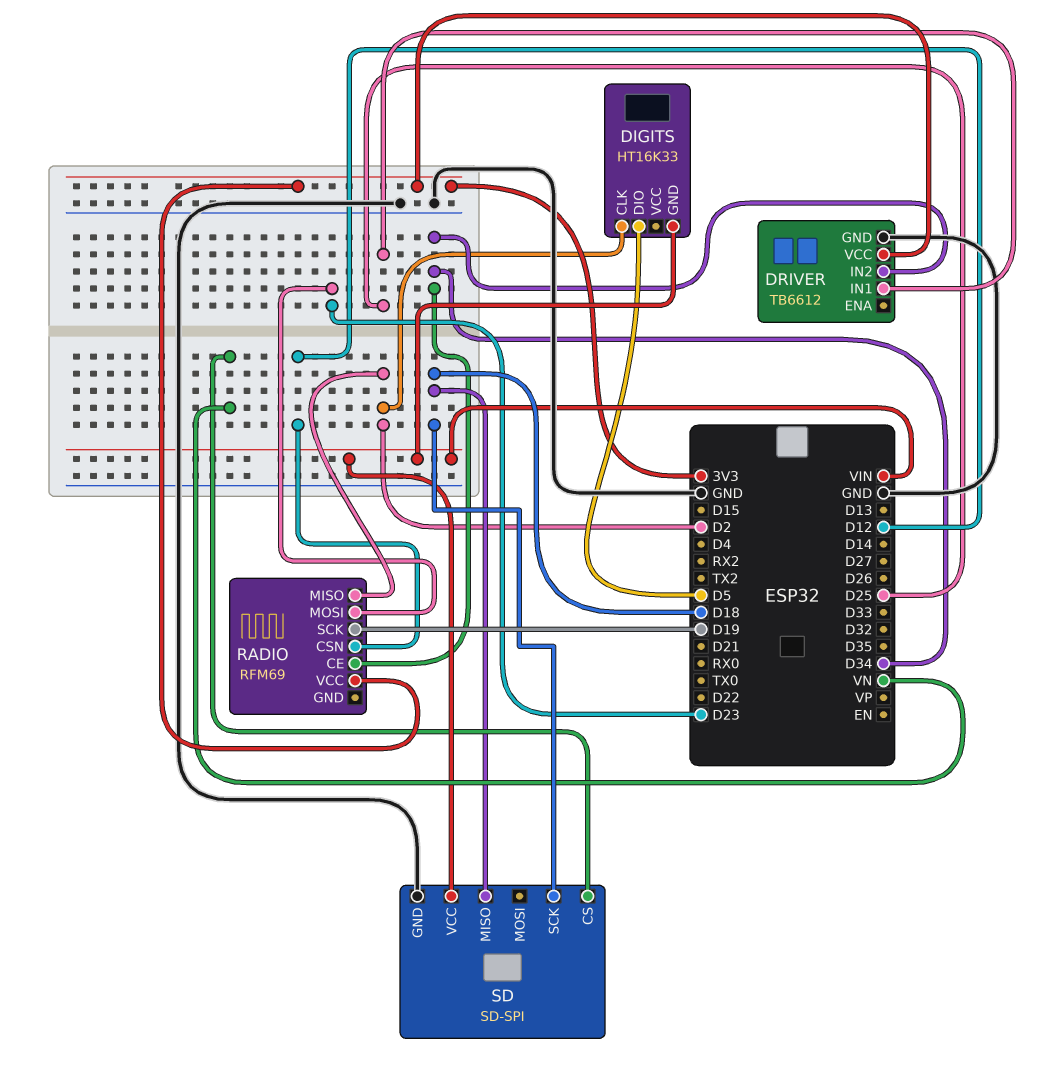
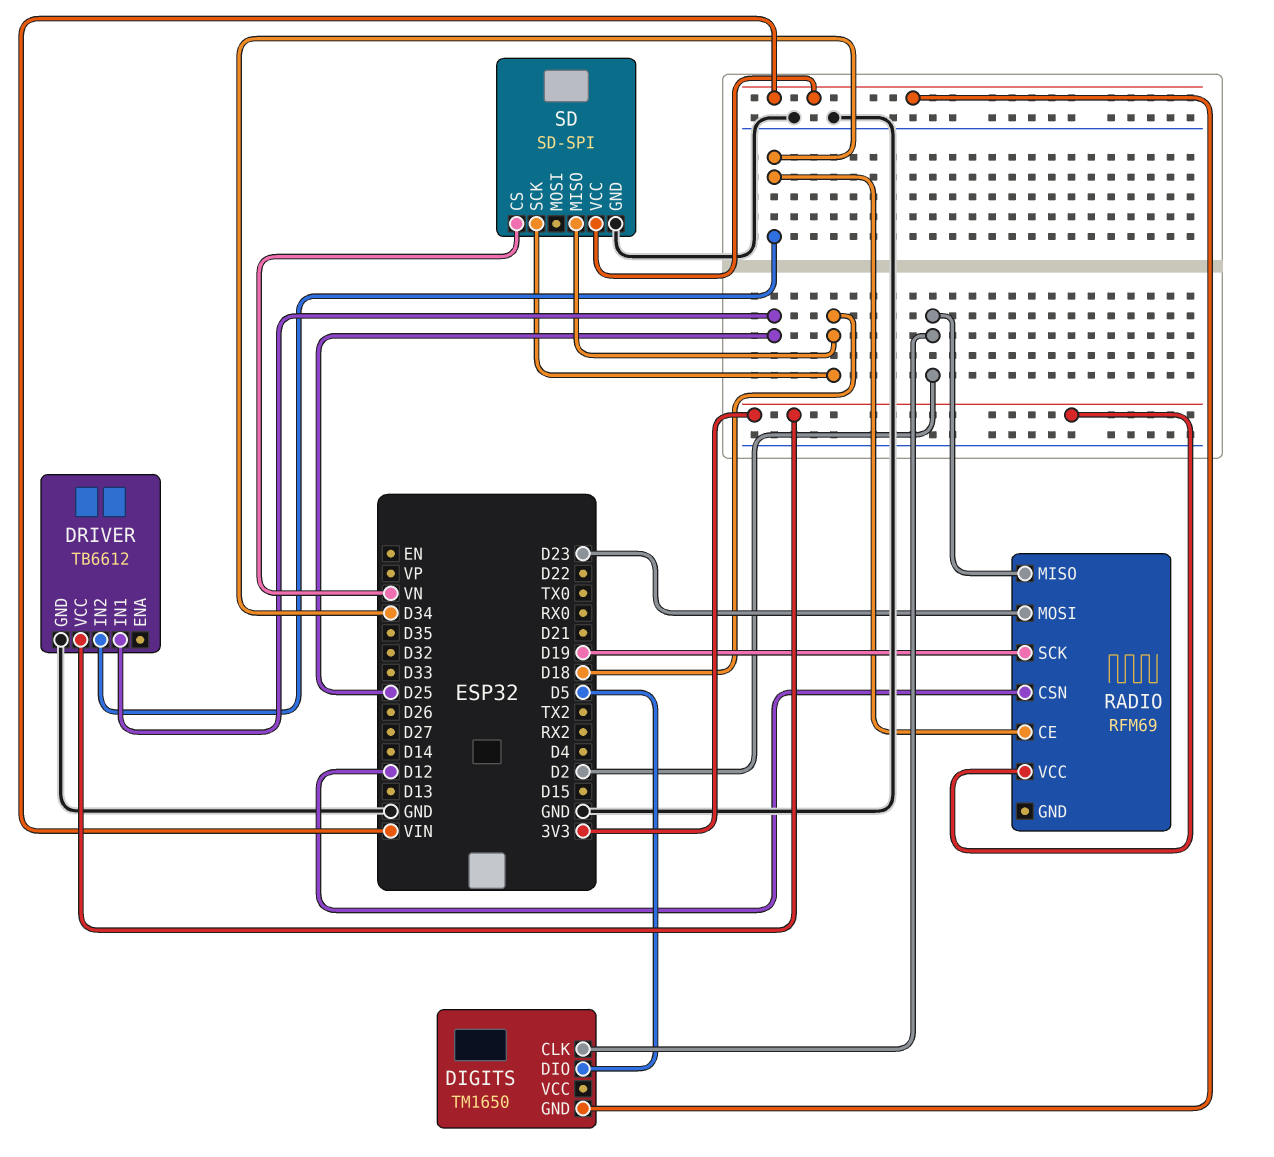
DIGITS: HT16K33 -> TM1650

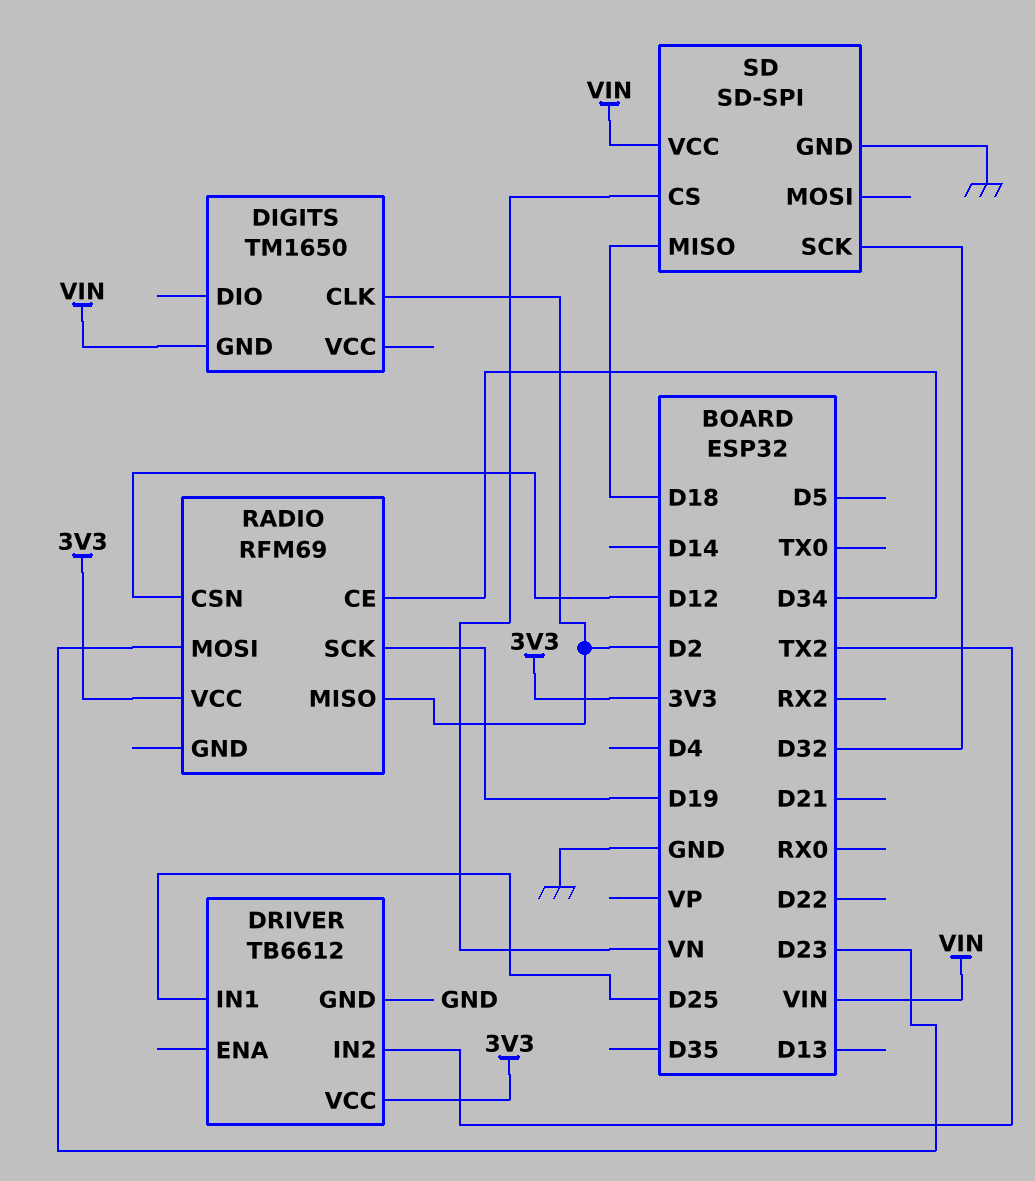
DIGITS pin DIO: D5 -> none
DRIVER pin IN2: D34 -> TX2
SD pin SCK: D18 -> D32

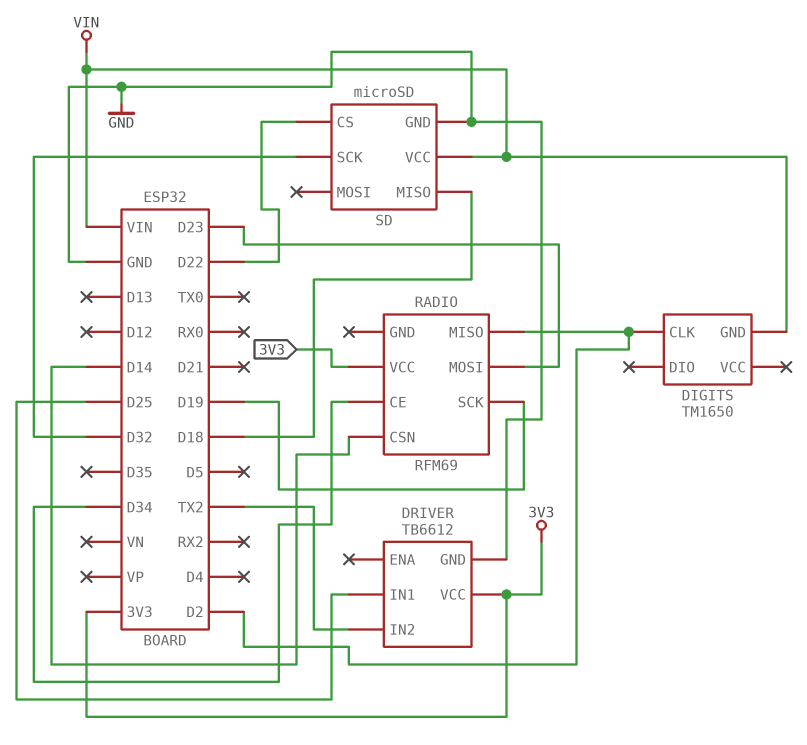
RADIO pin CSN: D12 -> D14
SD: SD-SPI -> microSD
SD pin CS: VN -> D22

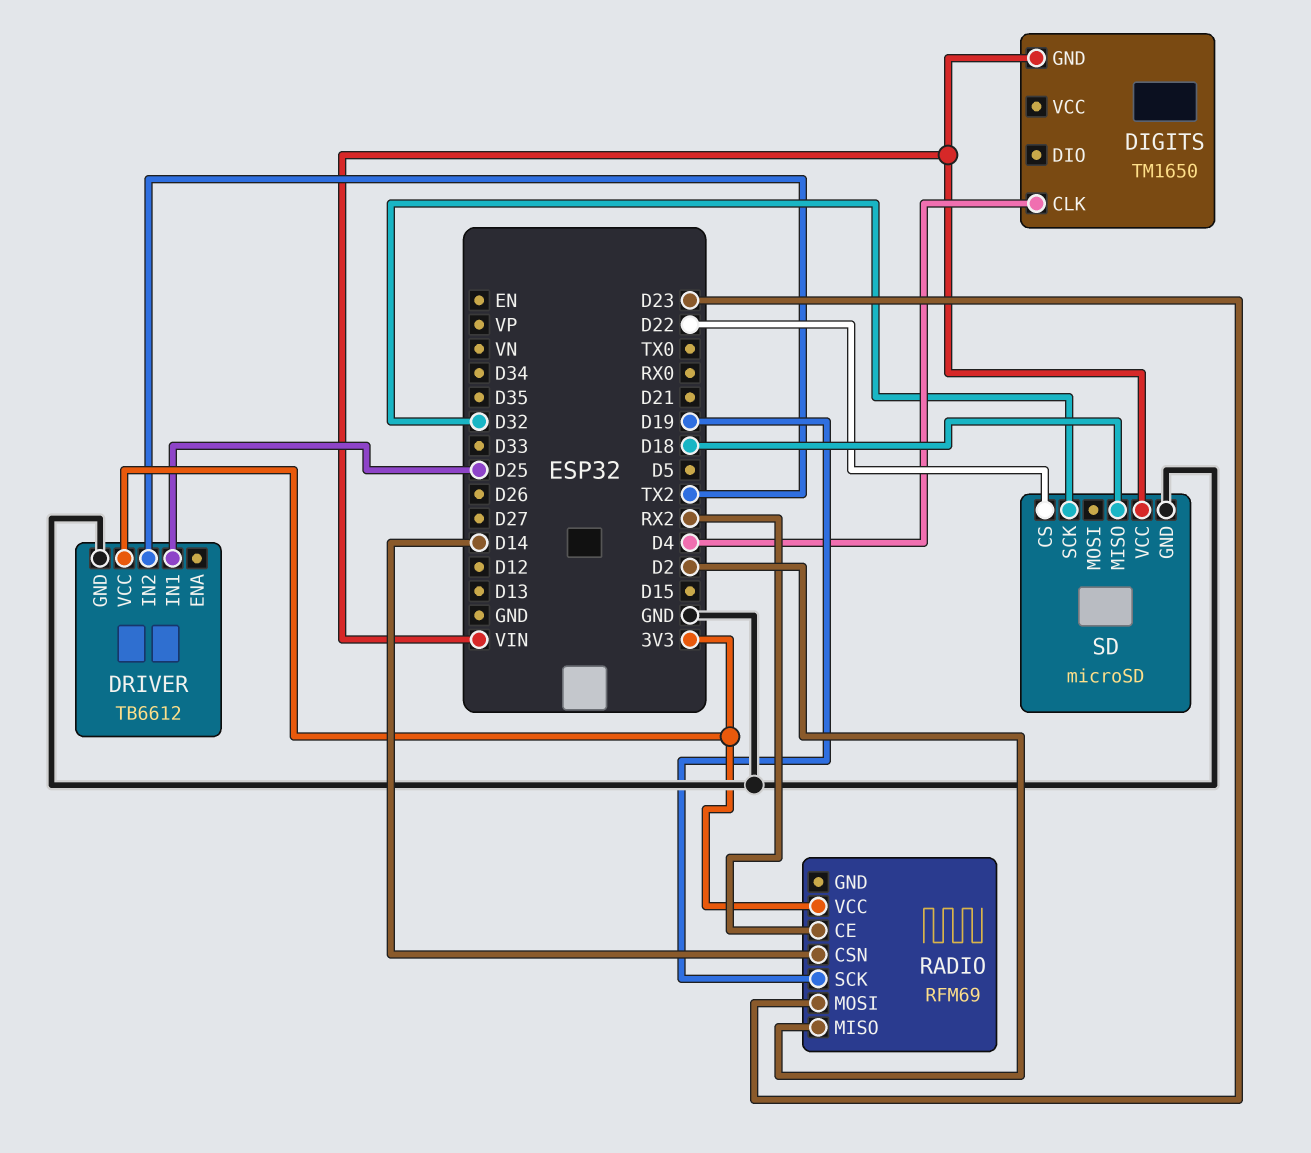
DIGITS pin CLK: D2 -> D4
RADIO pin CE: D34 -> RX2

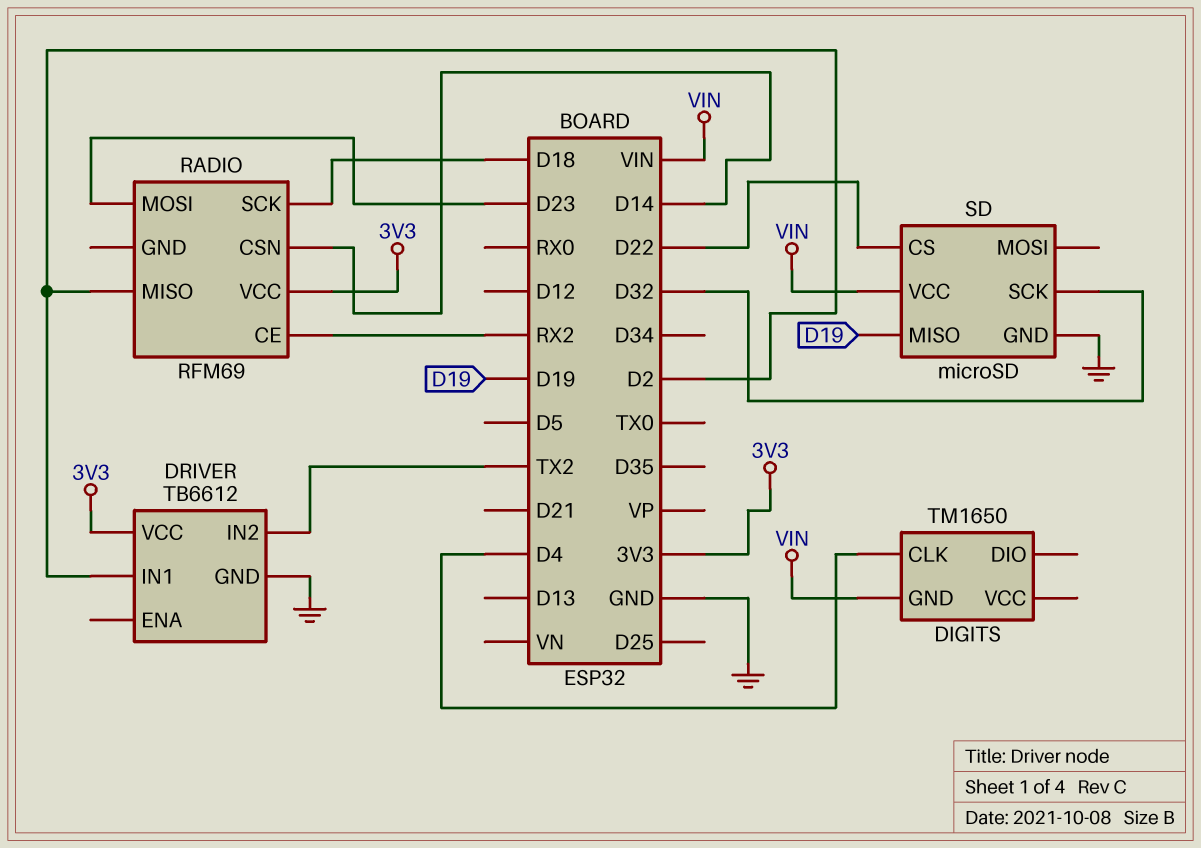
DRIVER pin IN1: D25 -> D2
RADIO pin SCK: D19 -> D18
SD pin MISO: D18 -> D19

